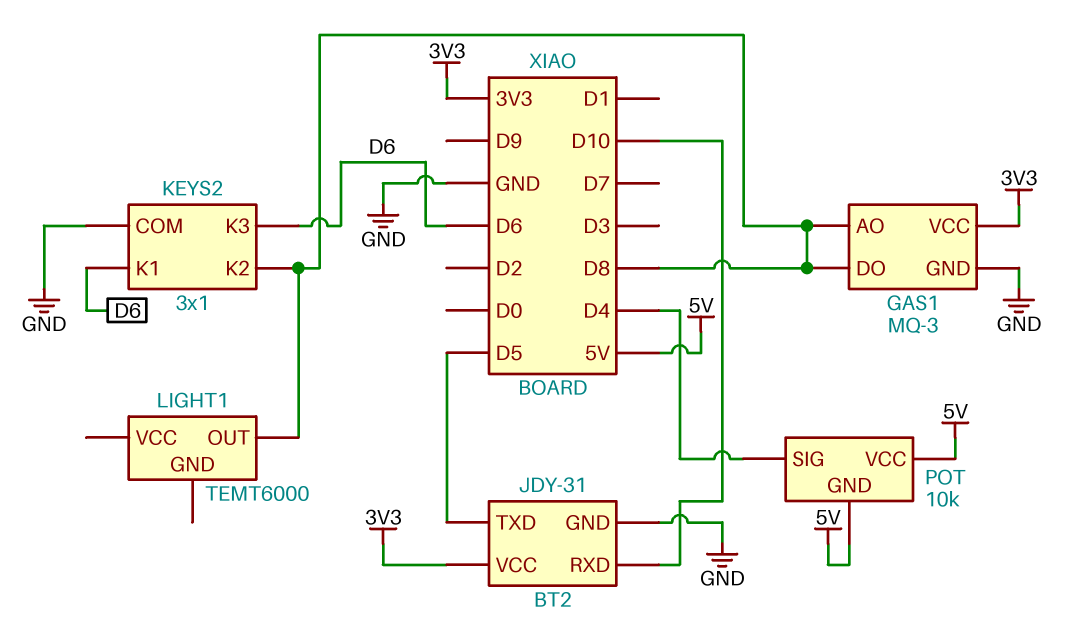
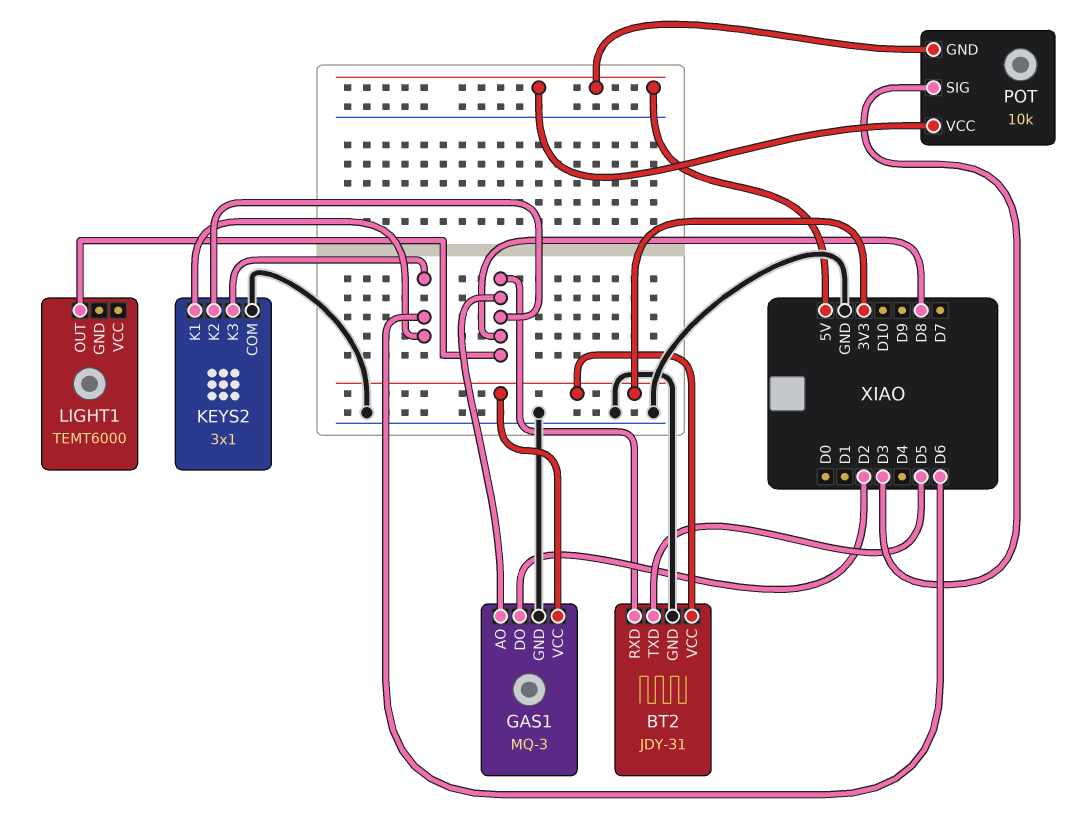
BT2 pin RXD: D10 -> D8
GAS1 pin DO: D8 -> D2
POT pin SIG: D4 -> D3

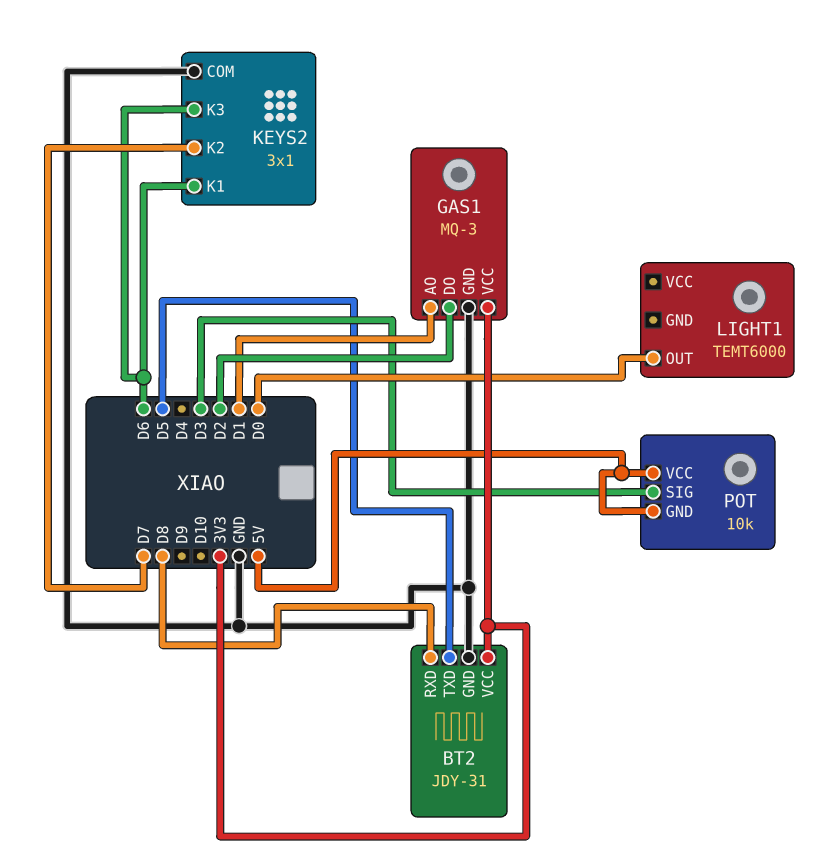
GAS1 pin AO: D8 -> D1
KEYS2 pin K2: D8 -> D7
LIGHT1 pin OUT: D8 -> D0

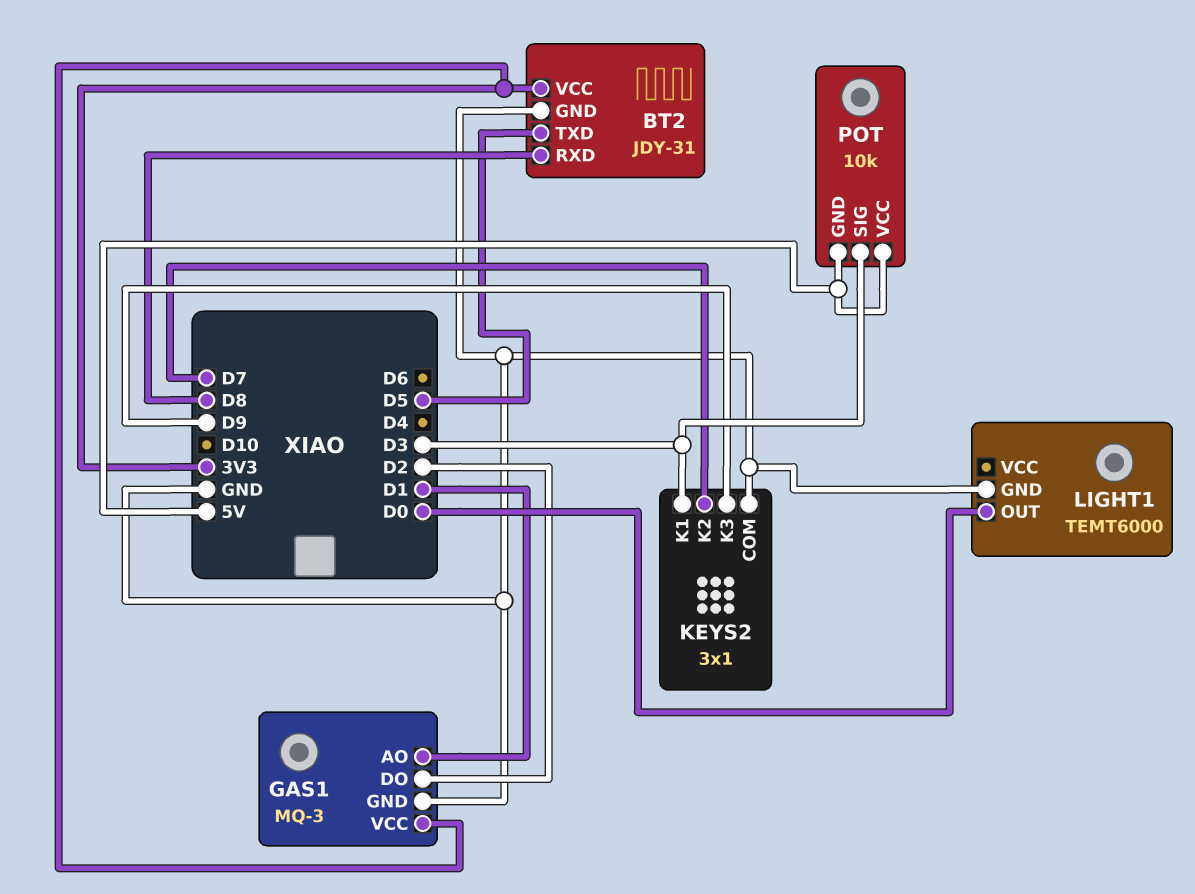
KEYS2 pin K1: D6 -> D3
KEYS2 pin K3: D6 -> D9
LIGHT1 pin GND: none -> GND

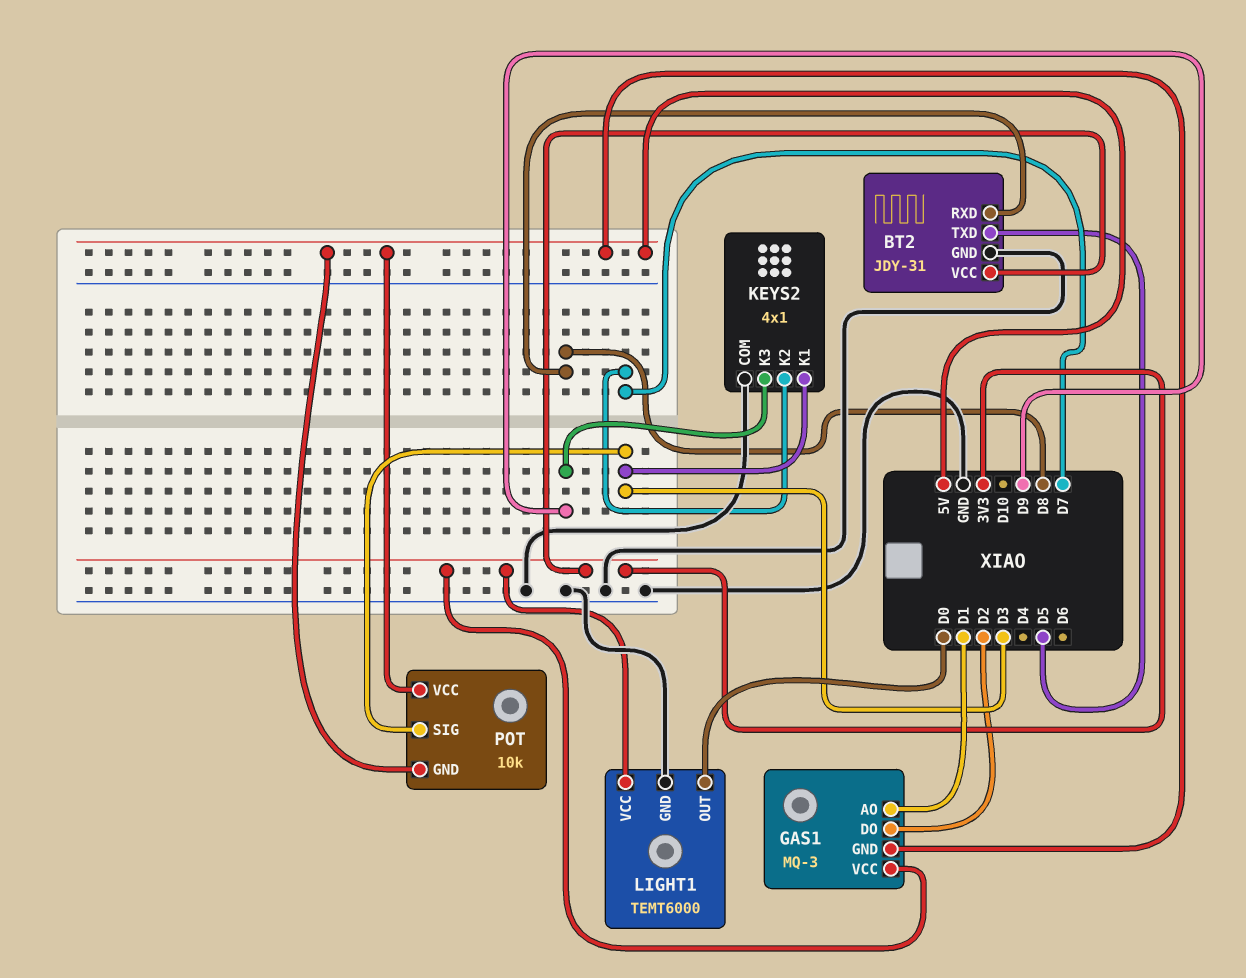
GAS1 pin GND: GND -> 5V
KEYS2: 3x1 -> 4x1
LIGHT1 pin VCC: none -> 3V3

